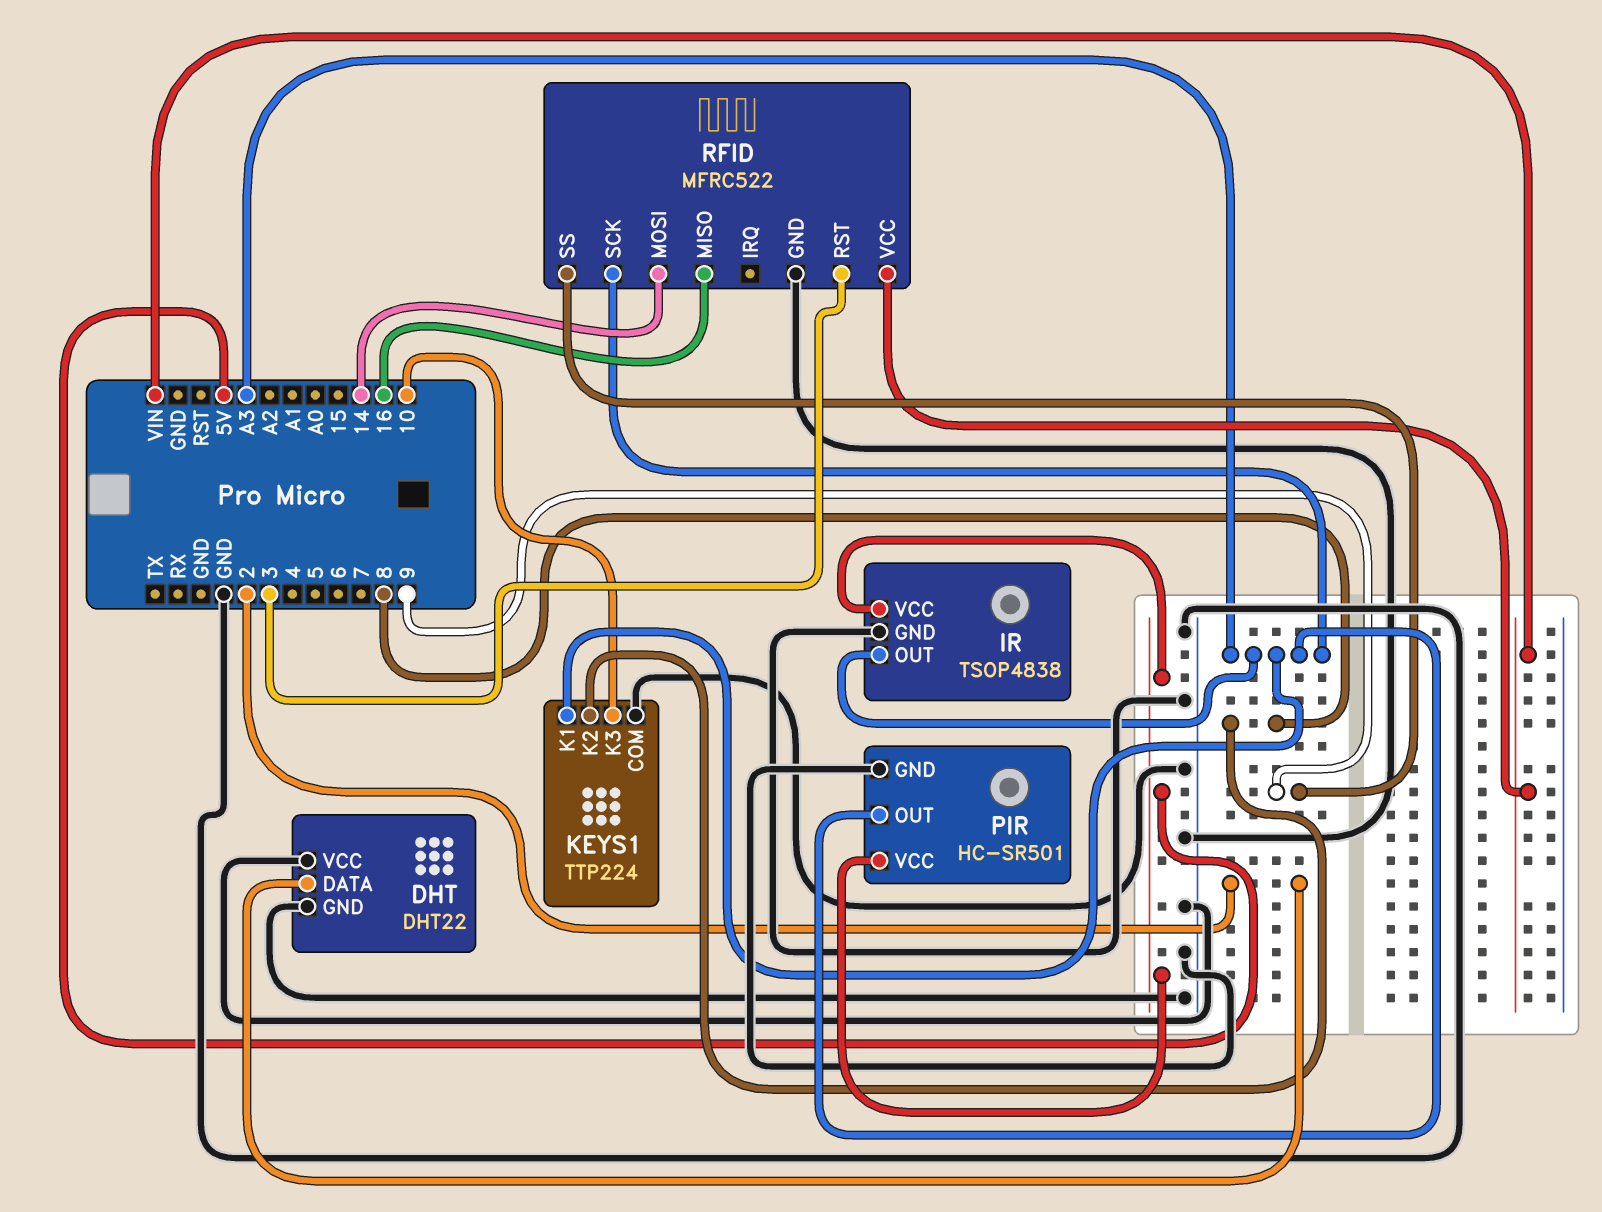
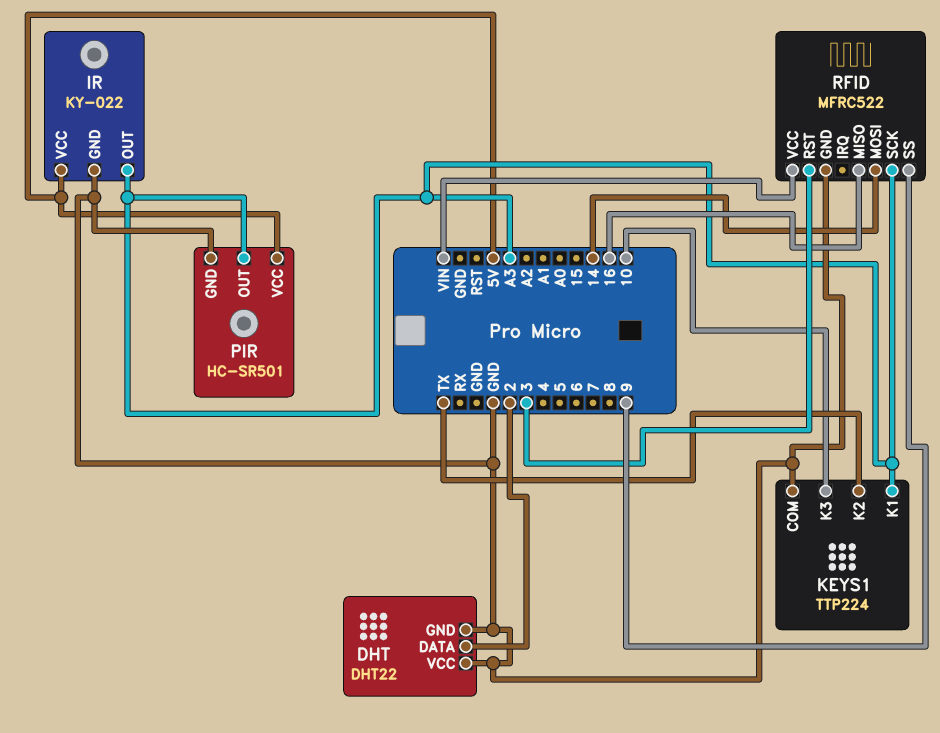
IR: TSOP4838 -> KY-022
KEYS1 pin K2: 8 -> TX

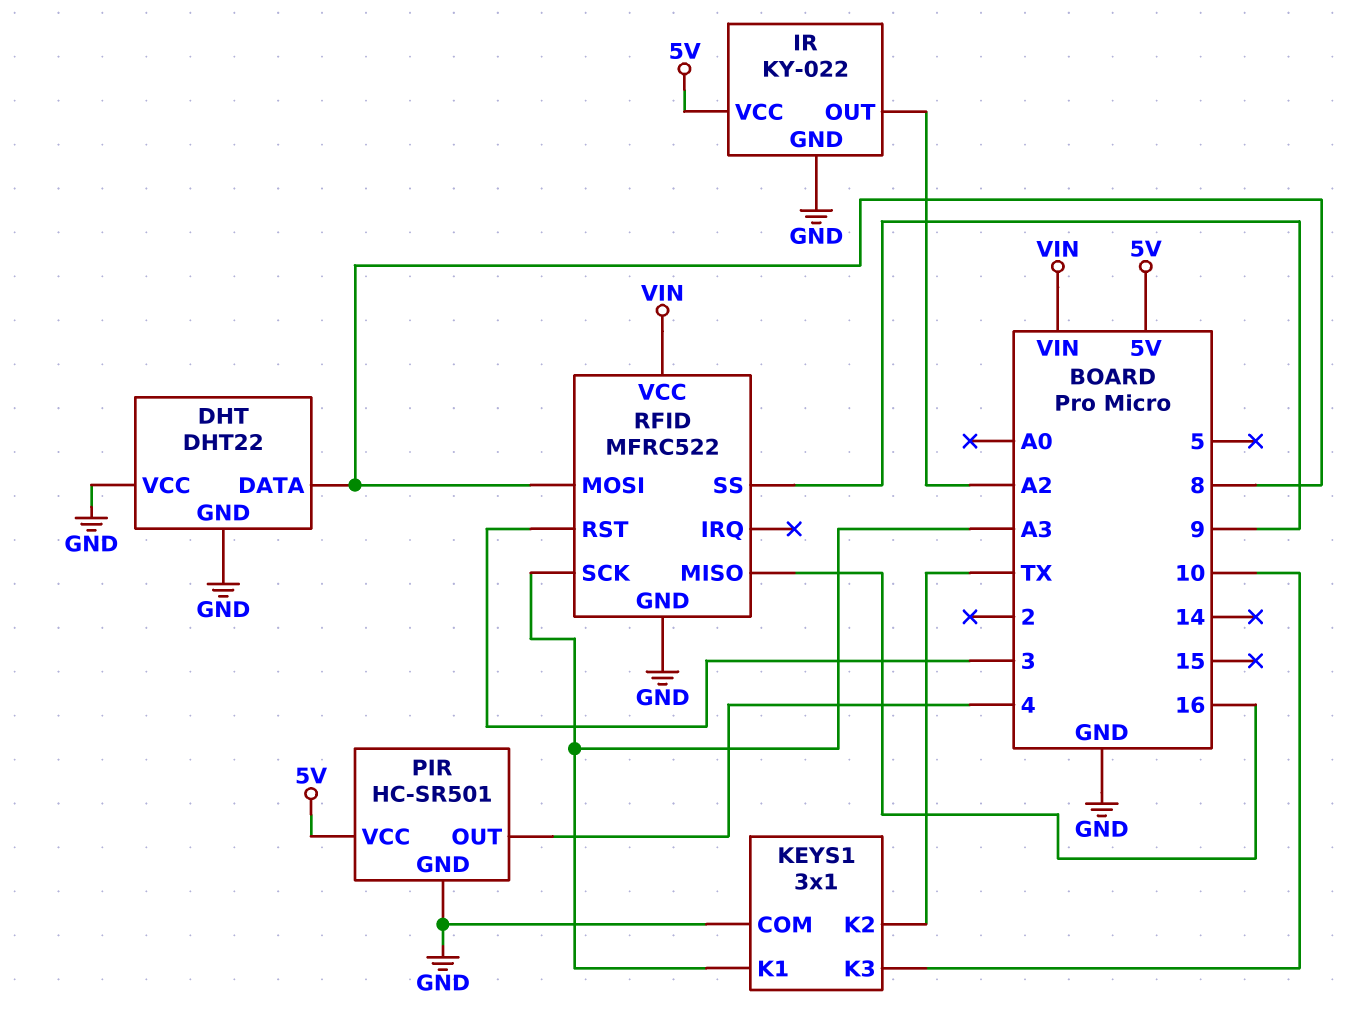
DHT pin DATA: 2 -> 8
IR pin OUT: A3 -> A2
KEYS1: TTP224 -> 3x1
PIR pin OUT: A3 -> 4
RFID pin MOSI: 14 -> 8

